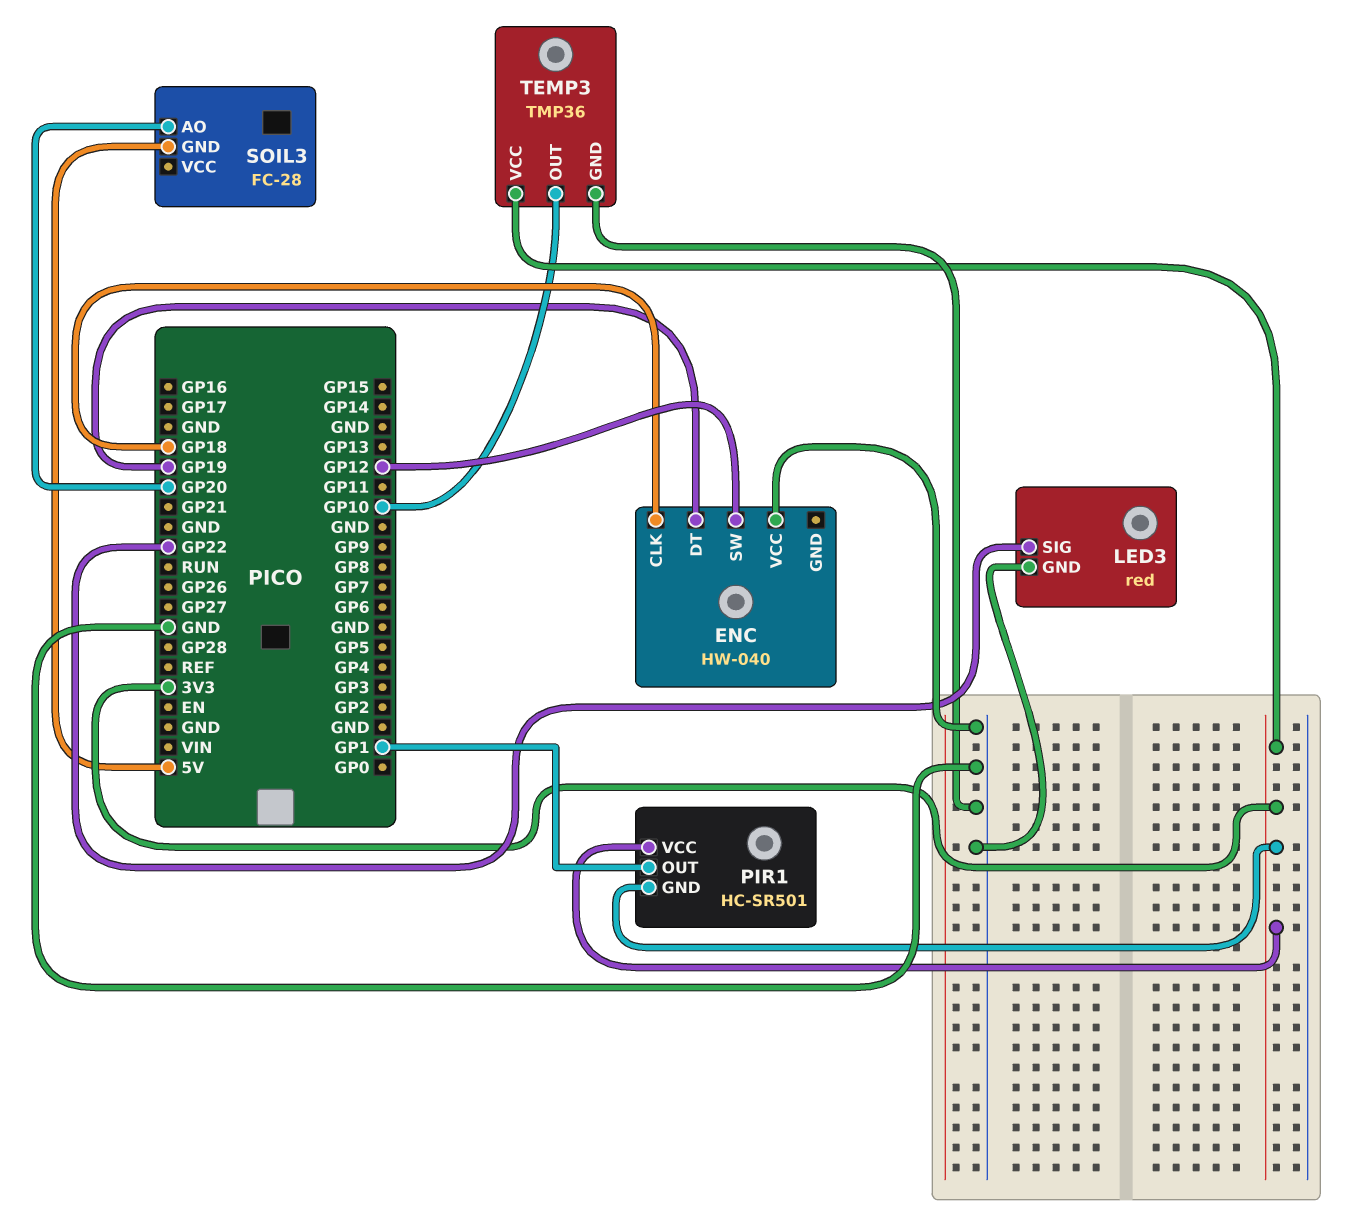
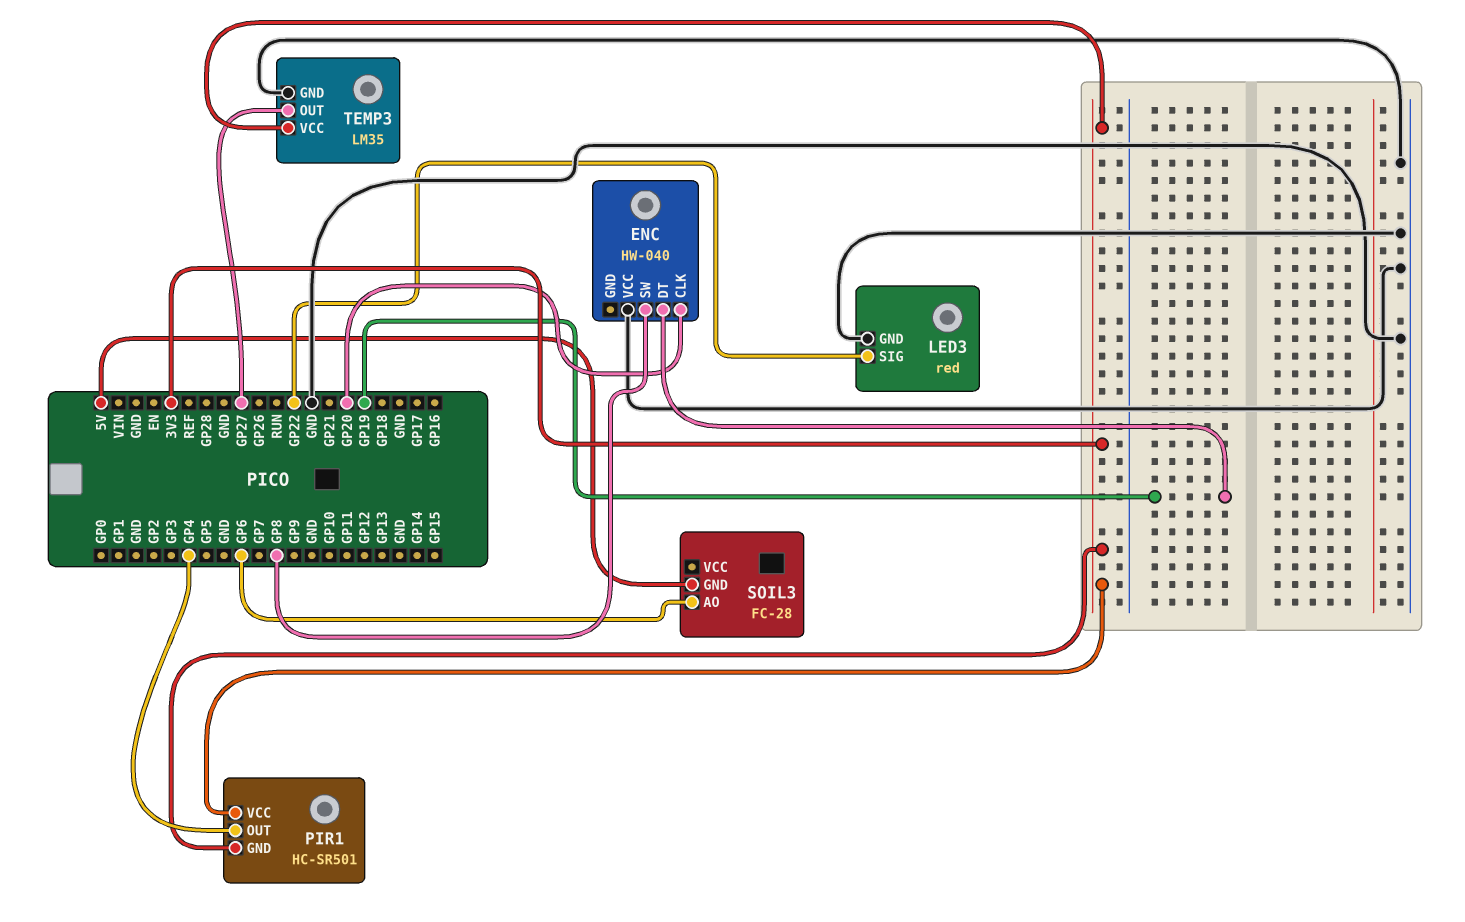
ENC pin CLK: GP18 -> GP20
ENC pin SW: GP12 -> GP8
PIR1 pin OUT: GP1 -> GP4
SOIL3 pin AO: GP20 -> GP6
TEMP3: TMP36 -> LM35
TEMP3 pin OUT: GP10 -> GP27

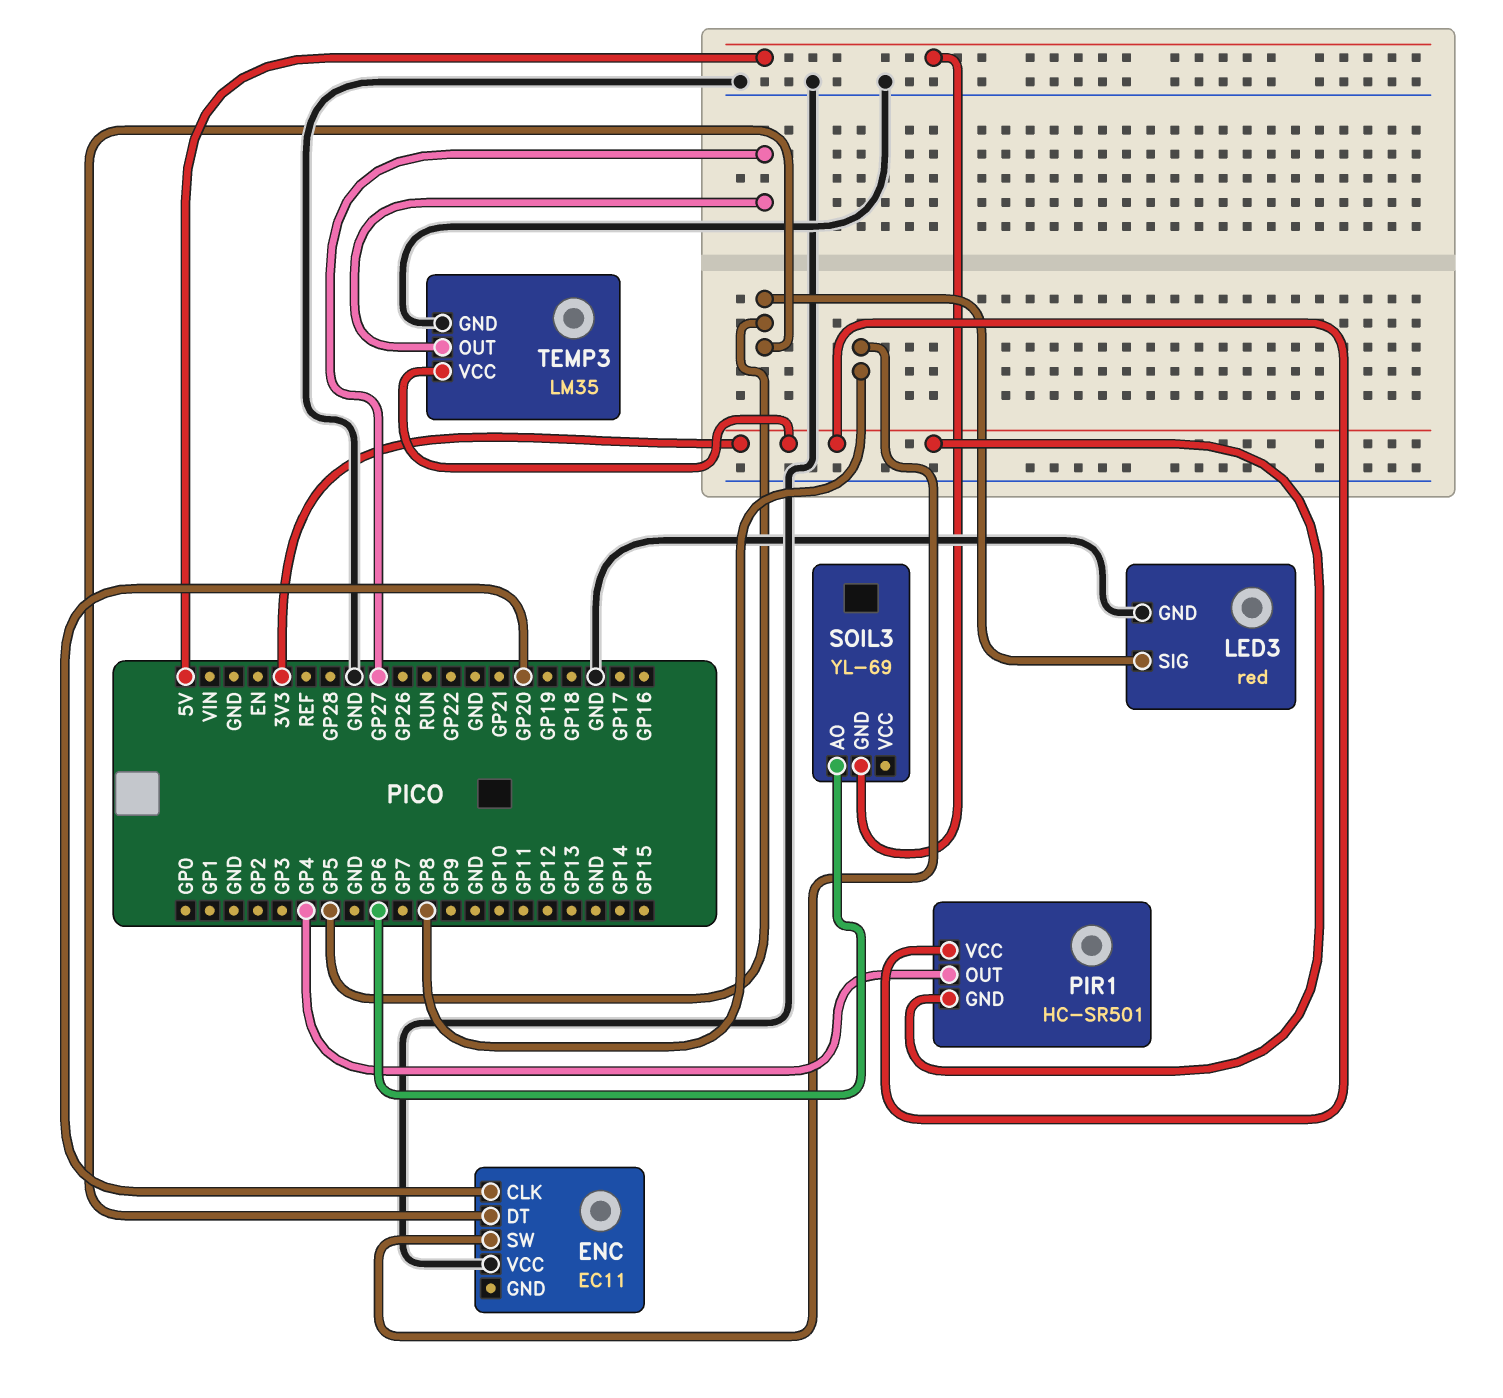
ENC: HW-040 -> EC11
ENC pin DT: GP19 -> GP5
LED3 pin SIG: GP22 -> GP5
SOIL3: FC-28 -> YL-69

